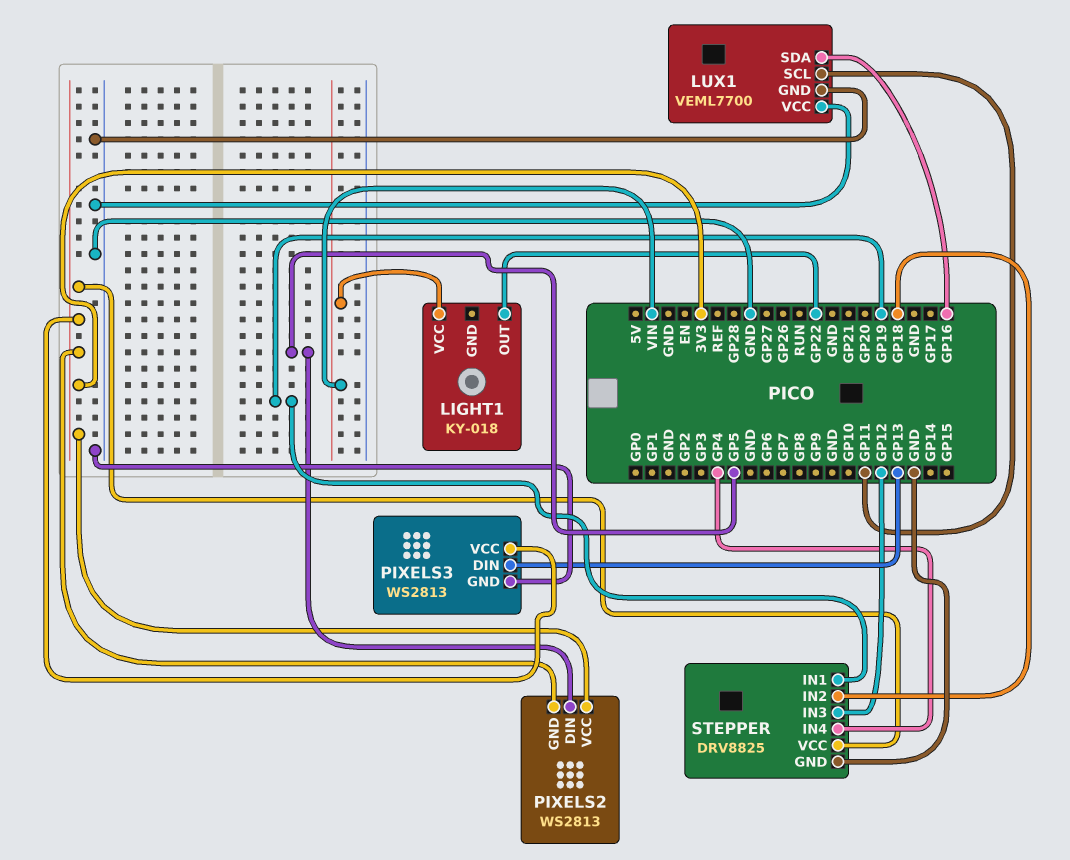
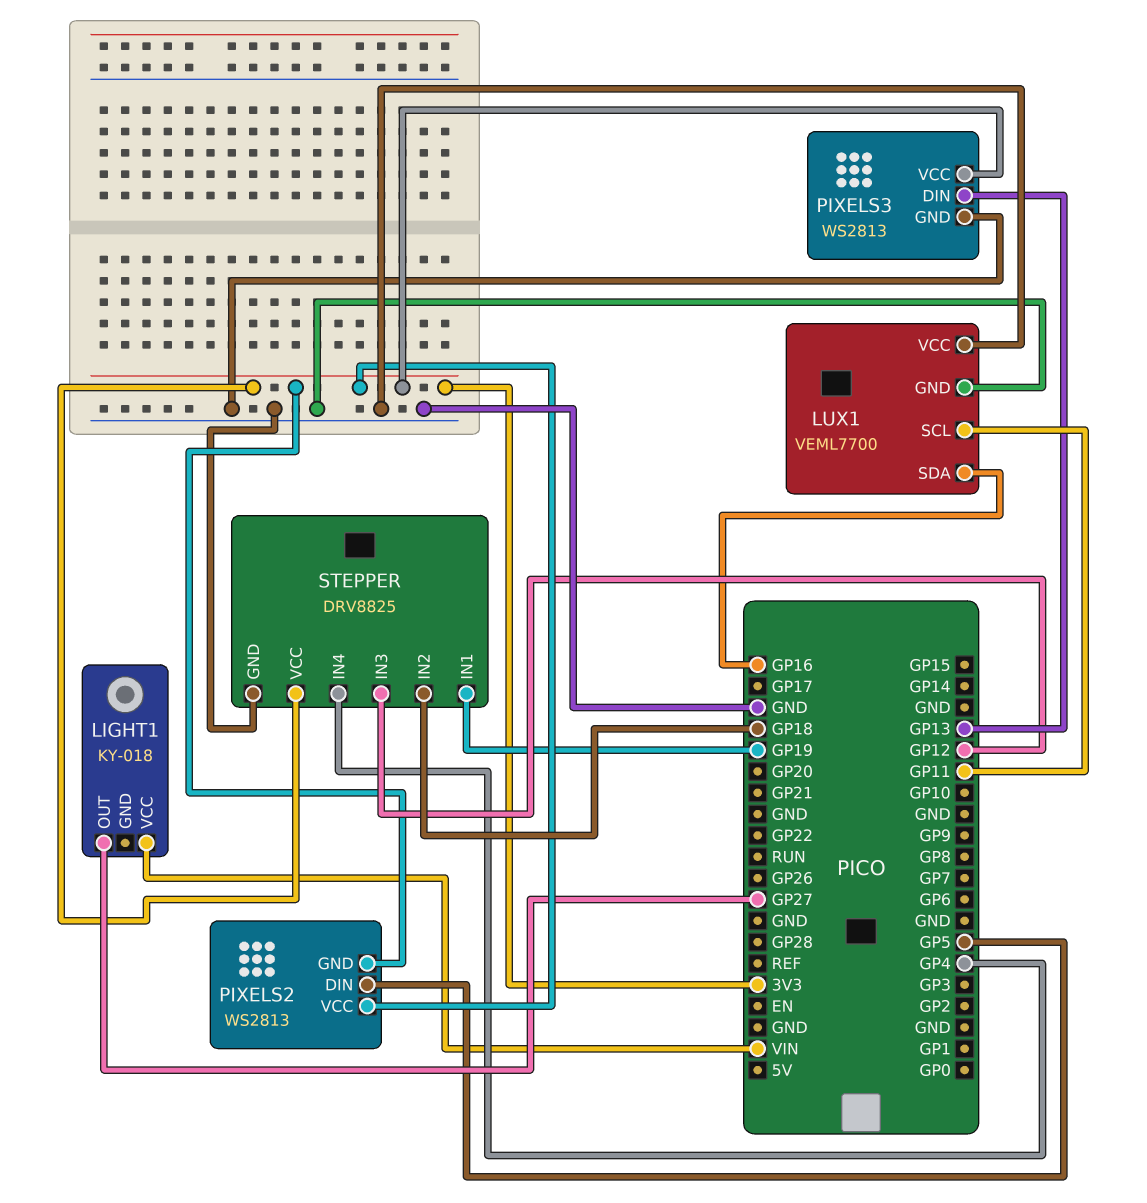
LIGHT1 pin OUT: GP22 -> GP27

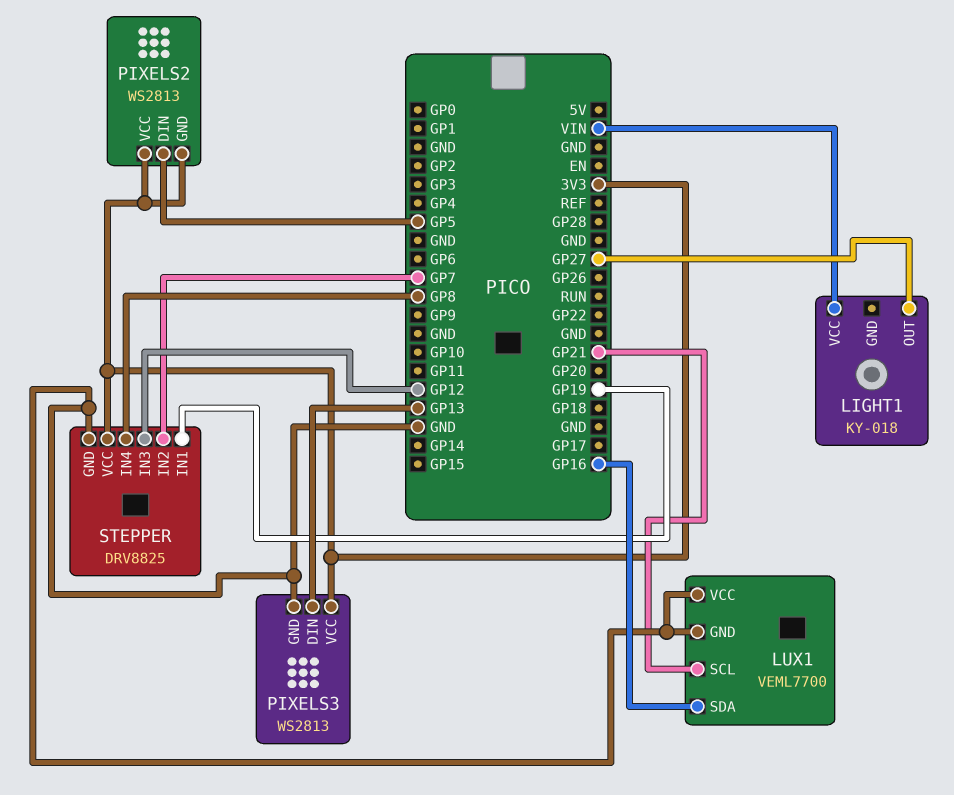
LUX1 pin SCL: GP11 -> GP21
STEPPER pin IN2: GP18 -> GP7
STEPPER pin IN4: GP4 -> GP8

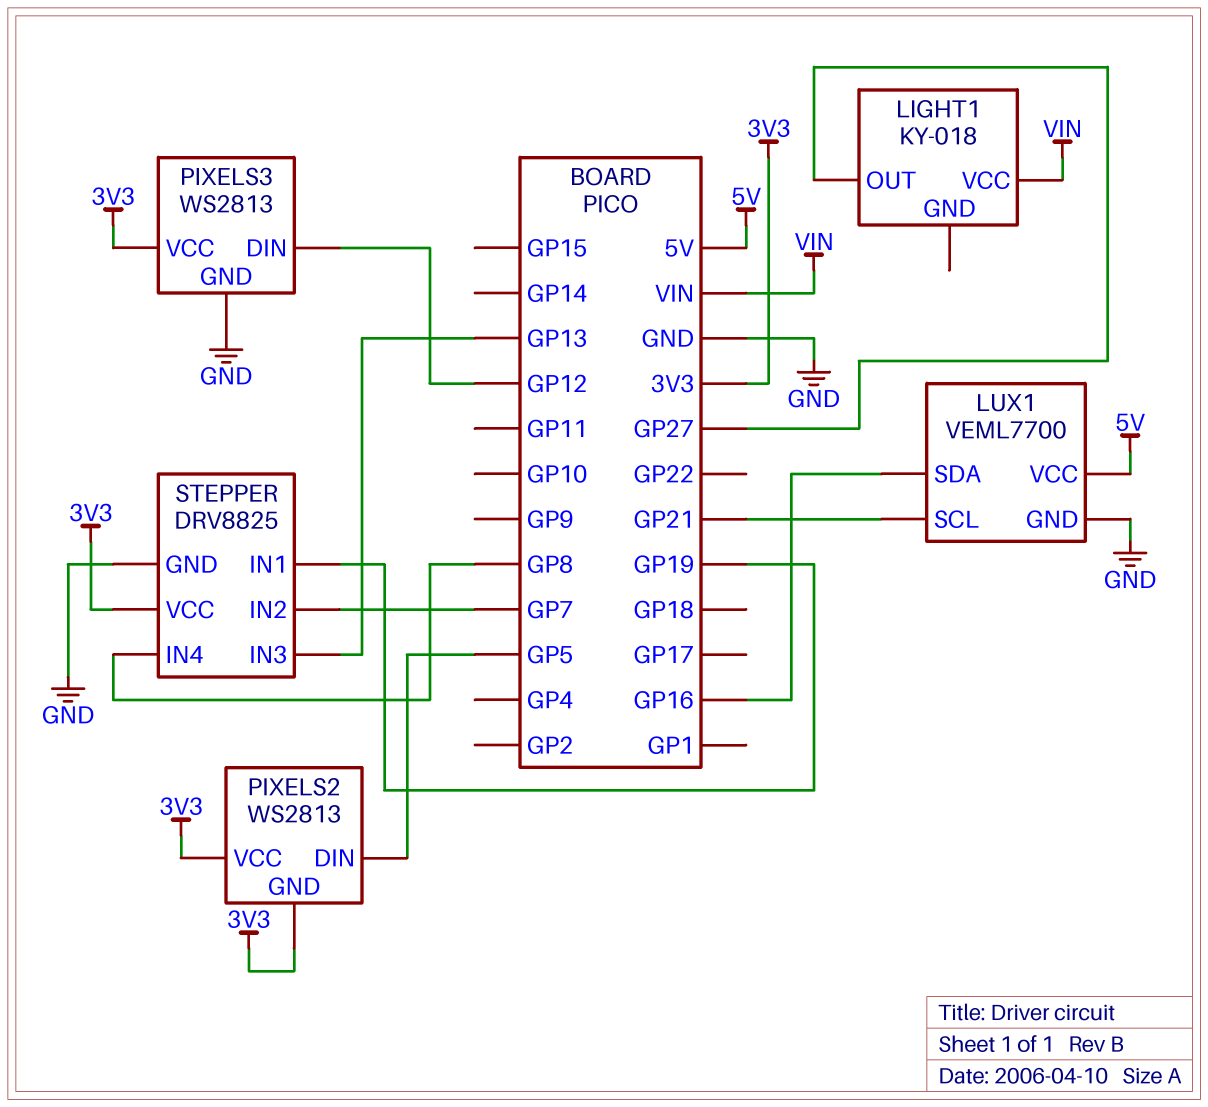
LUX1 pin VCC: GND -> 5V
PIXELS3 pin DIN: GP13 -> GP12
STEPPER pin IN3: GP12 -> GP13

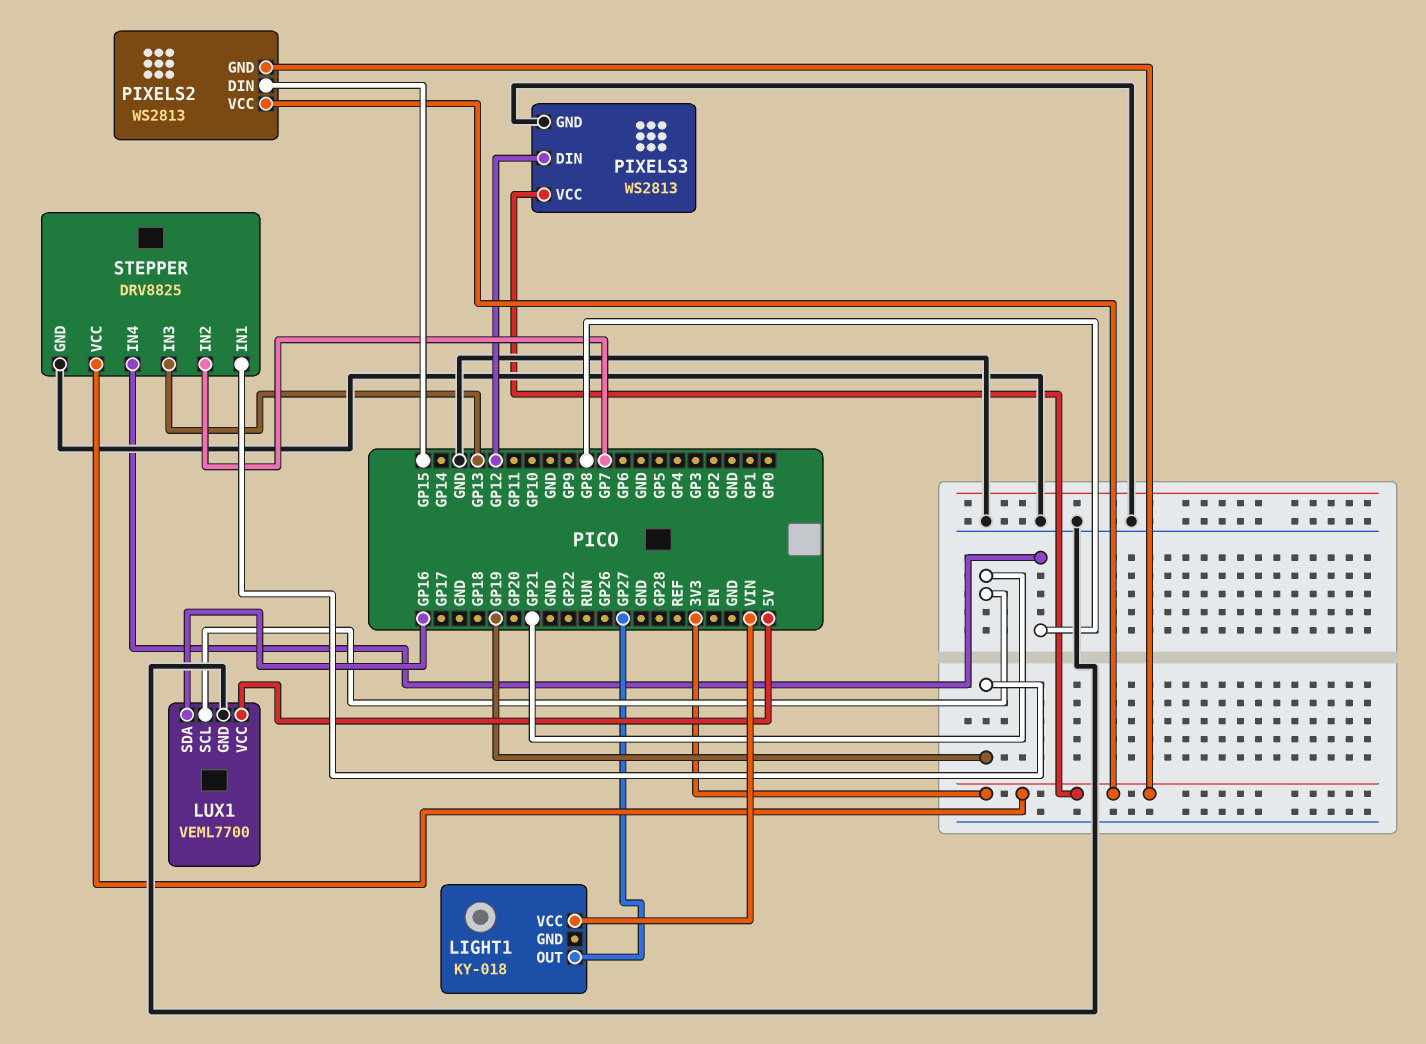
PIXELS2 pin DIN: GP5 -> GP15

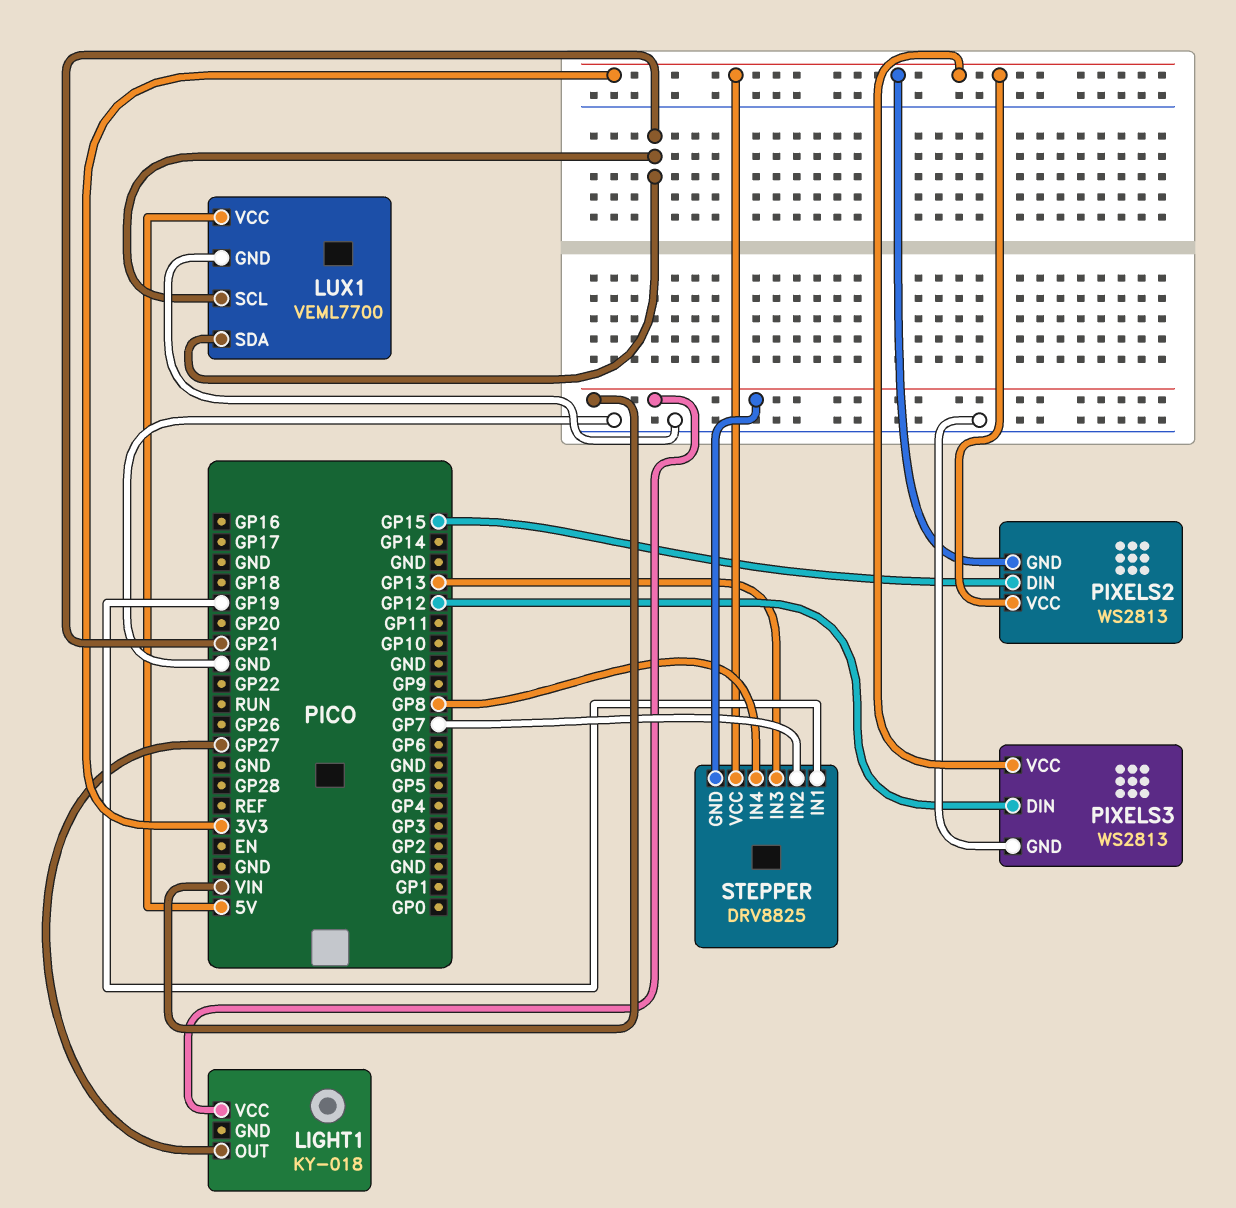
LUX1 pin SDA: GP16 -> GP21
STEPPER pin GND: GND -> VIN

